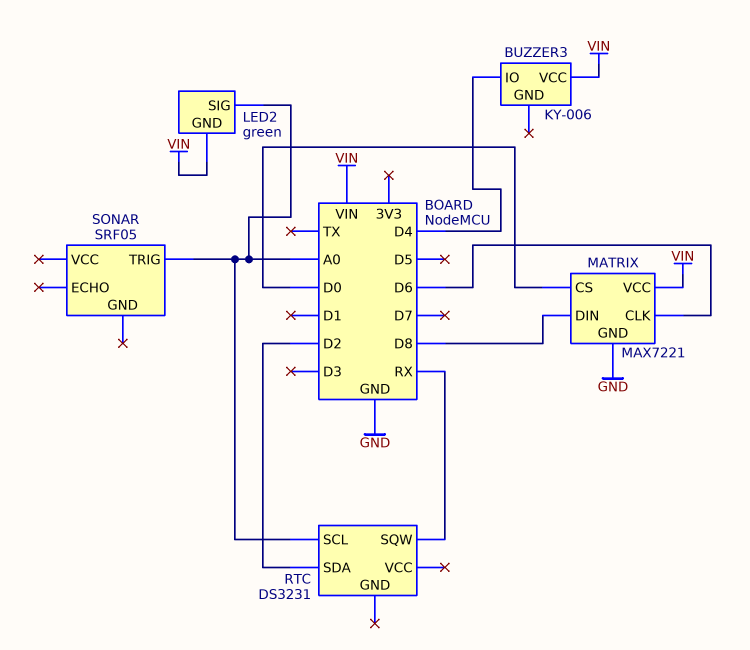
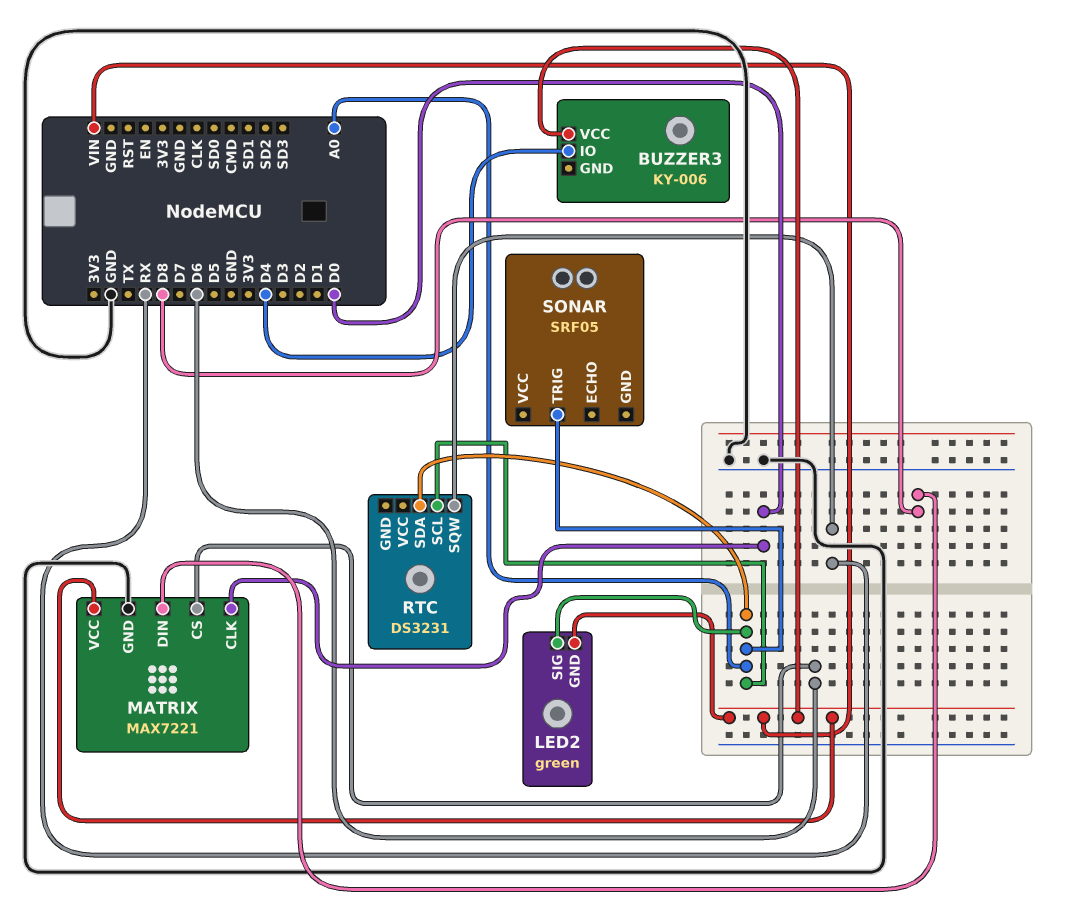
MATRIX pin CLK: D6 -> D0
MATRIX pin CS: D0 -> D6
RTC pin SDA: D2 -> A0

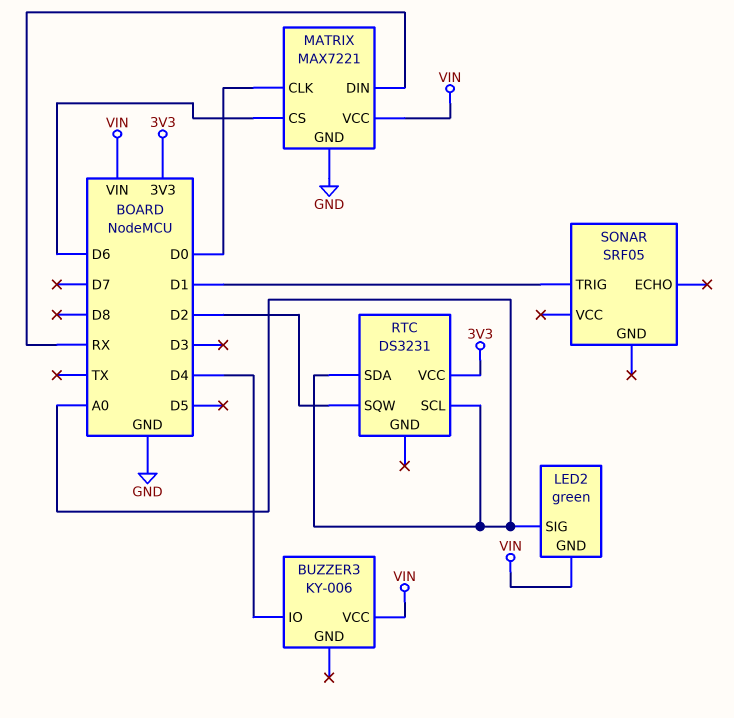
MATRIX pin DIN: D8 -> RX
RTC pin SQW: RX -> D2
RTC pin VCC: none -> 3V3
SONAR pin TRIG: A0 -> D1

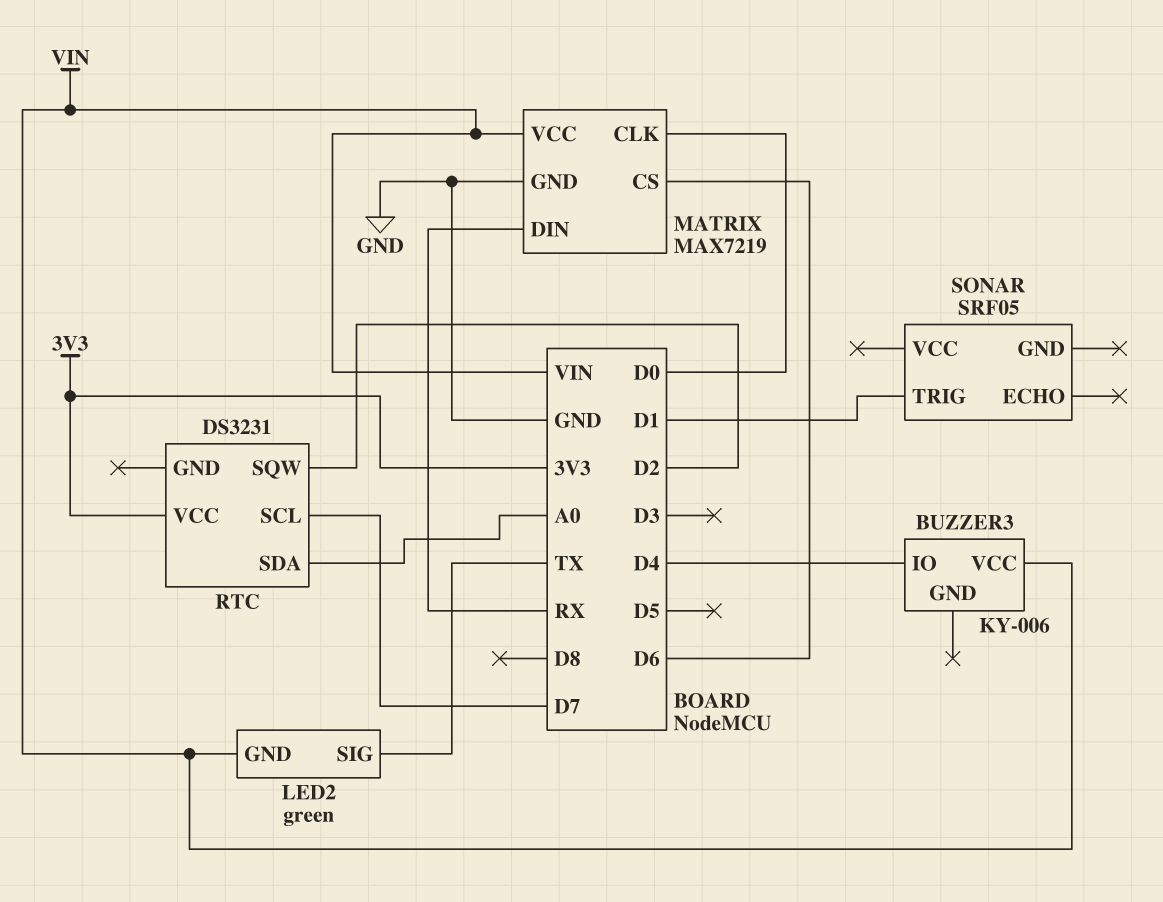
LED2 pin SIG: A0 -> TX
MATRIX: MAX7221 -> MAX7219
RTC pin SCL: A0 -> D7

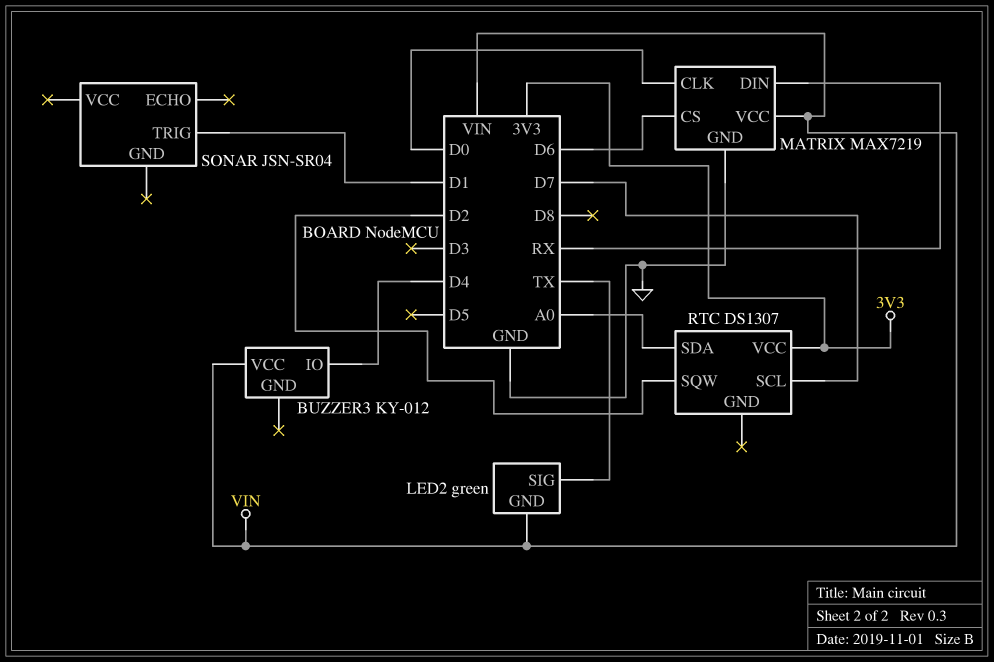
BUZZER3: KY-006 -> KY-012
RTC: DS3231 -> DS1307
SONAR: SRF05 -> JSN-SR04

